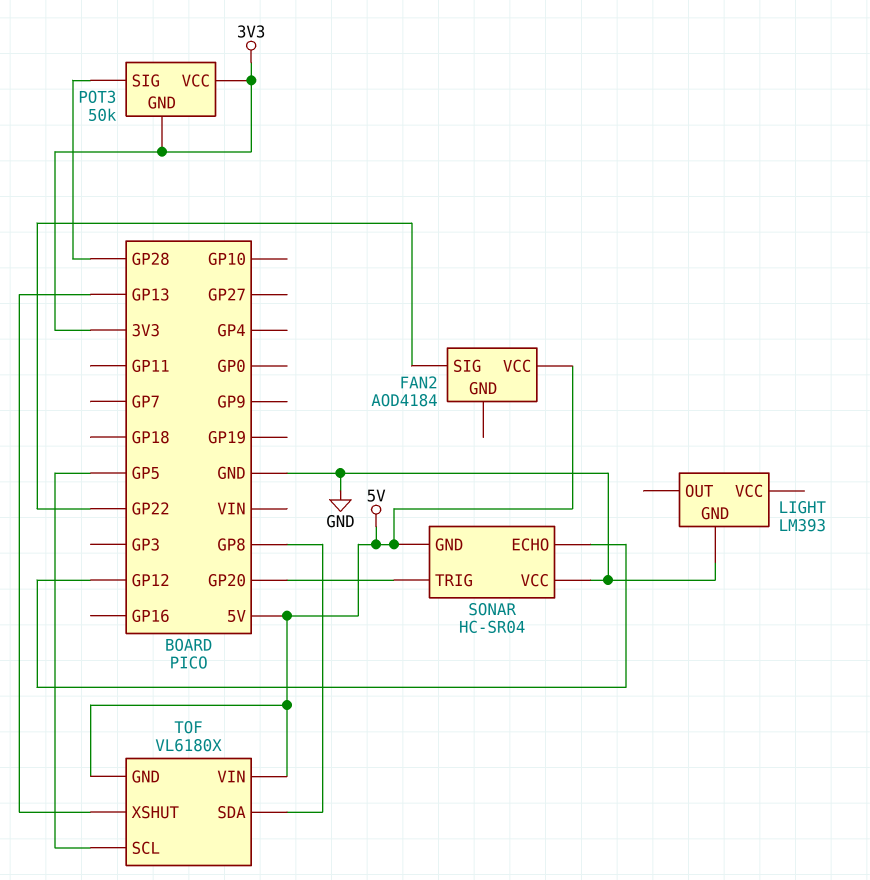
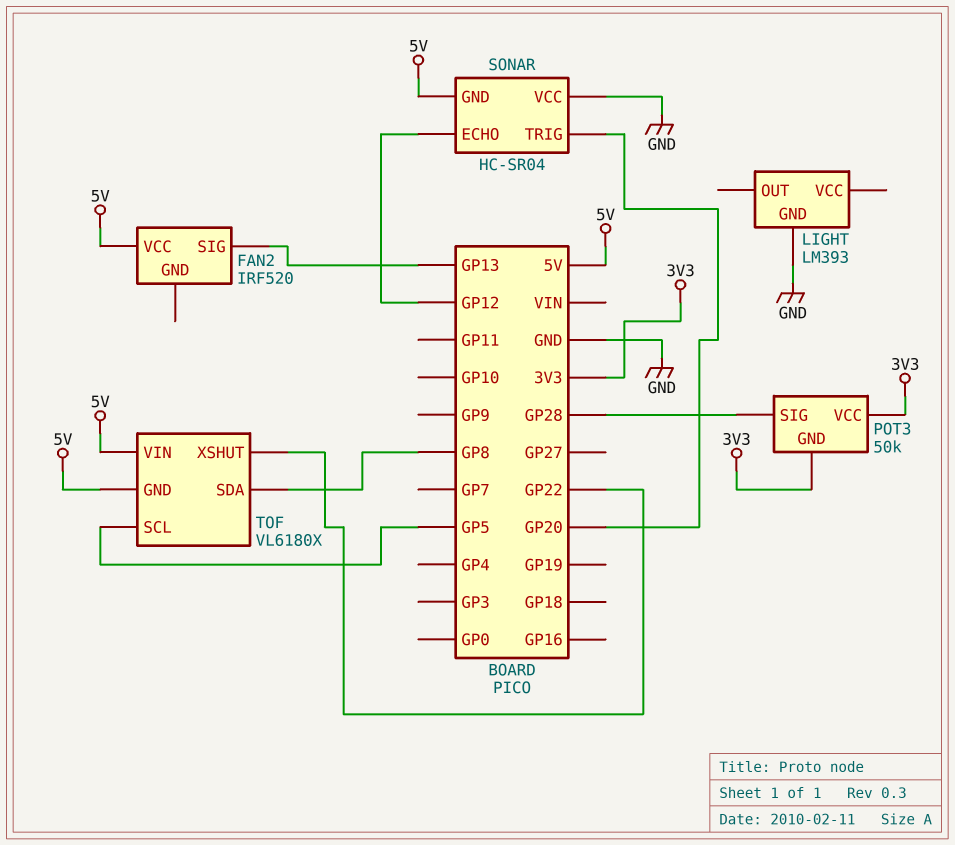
FAN2: AOD4184 -> IRF520
FAN2 pin SIG: GP22 -> GP13
TOF pin XSHUT: GP13 -> GP22

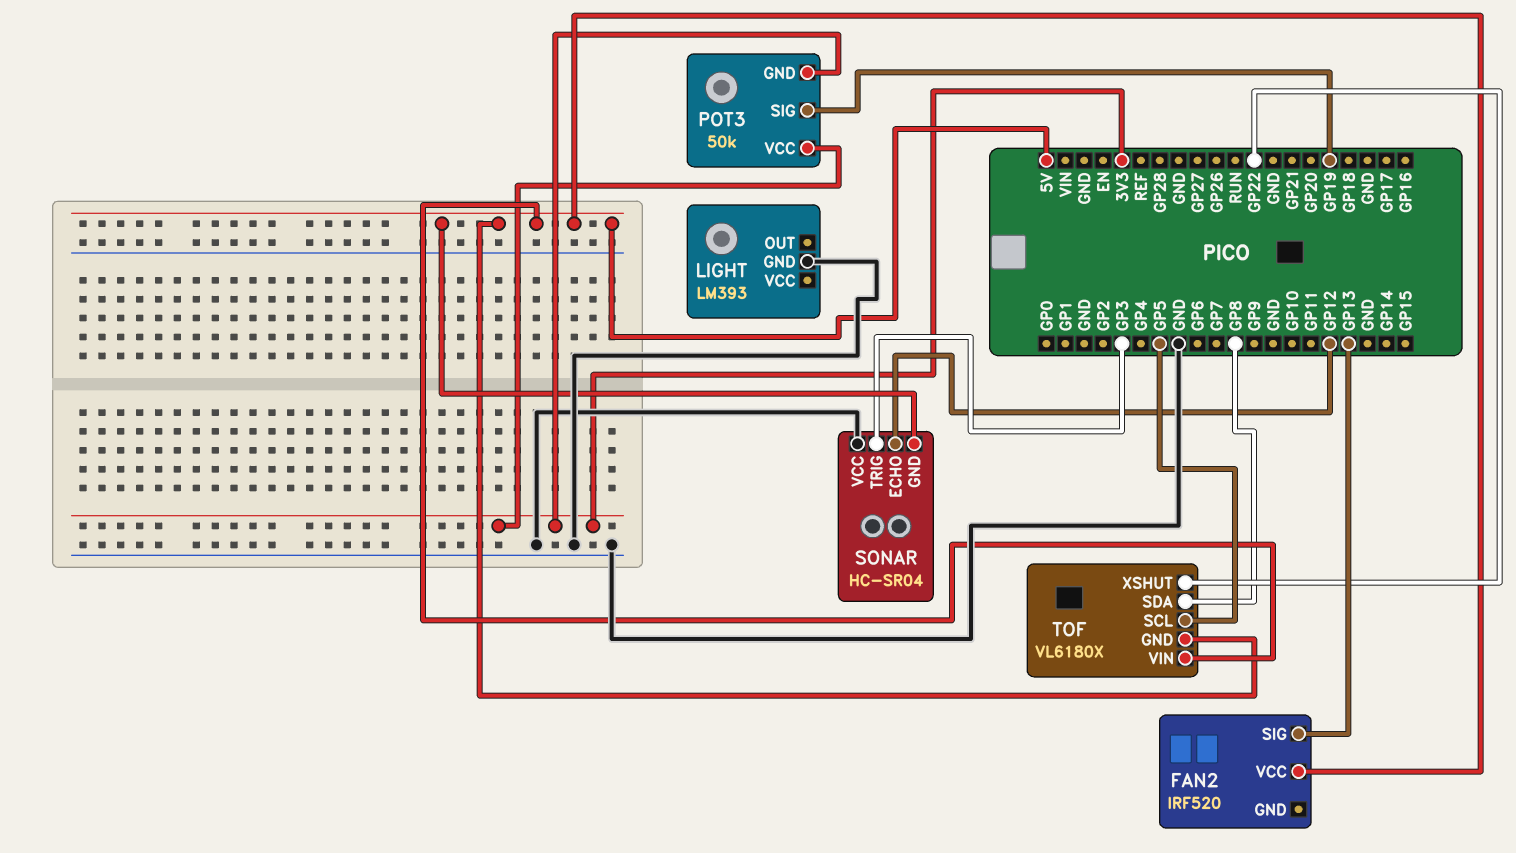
POT3 pin SIG: GP28 -> GP19
SONAR pin TRIG: GP20 -> GP3

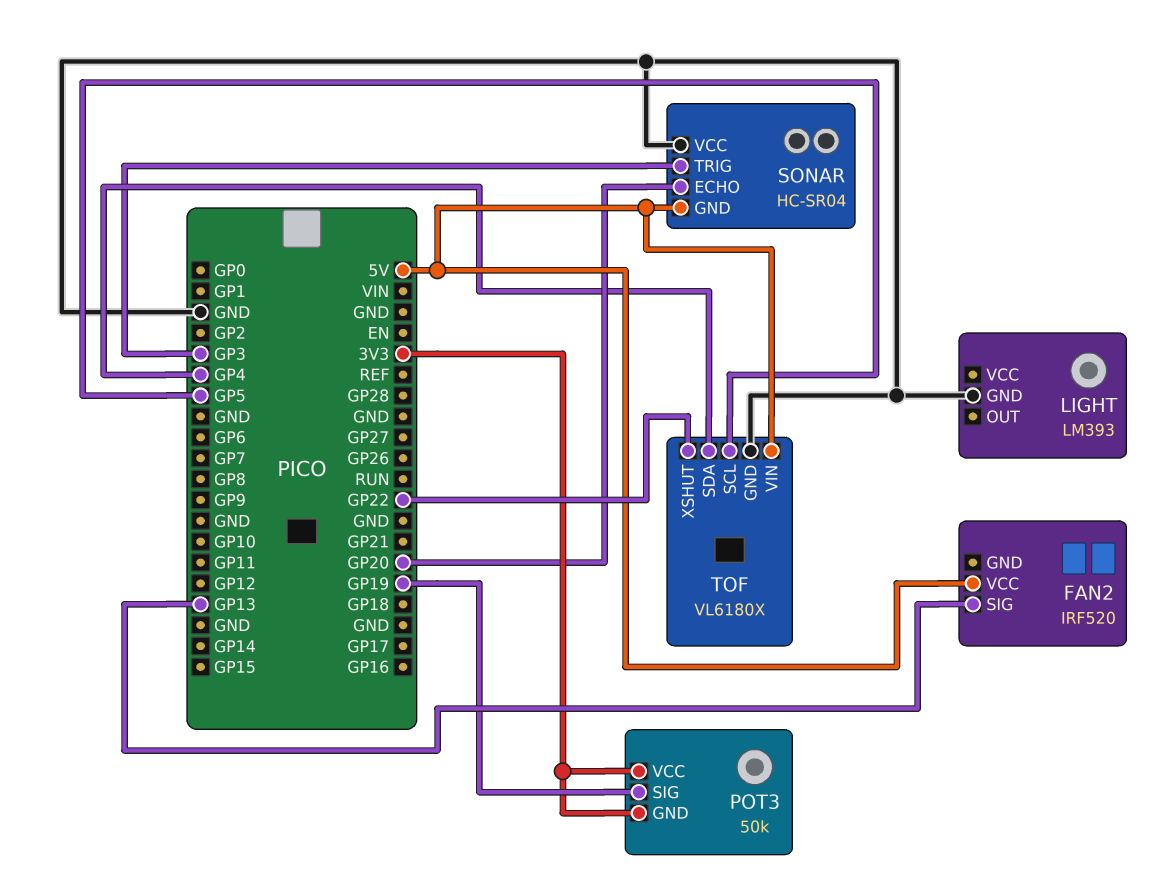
SONAR pin ECHO: GP12 -> GP20
TOF pin GND: 5V -> GND
TOF pin SDA: GP8 -> GP4

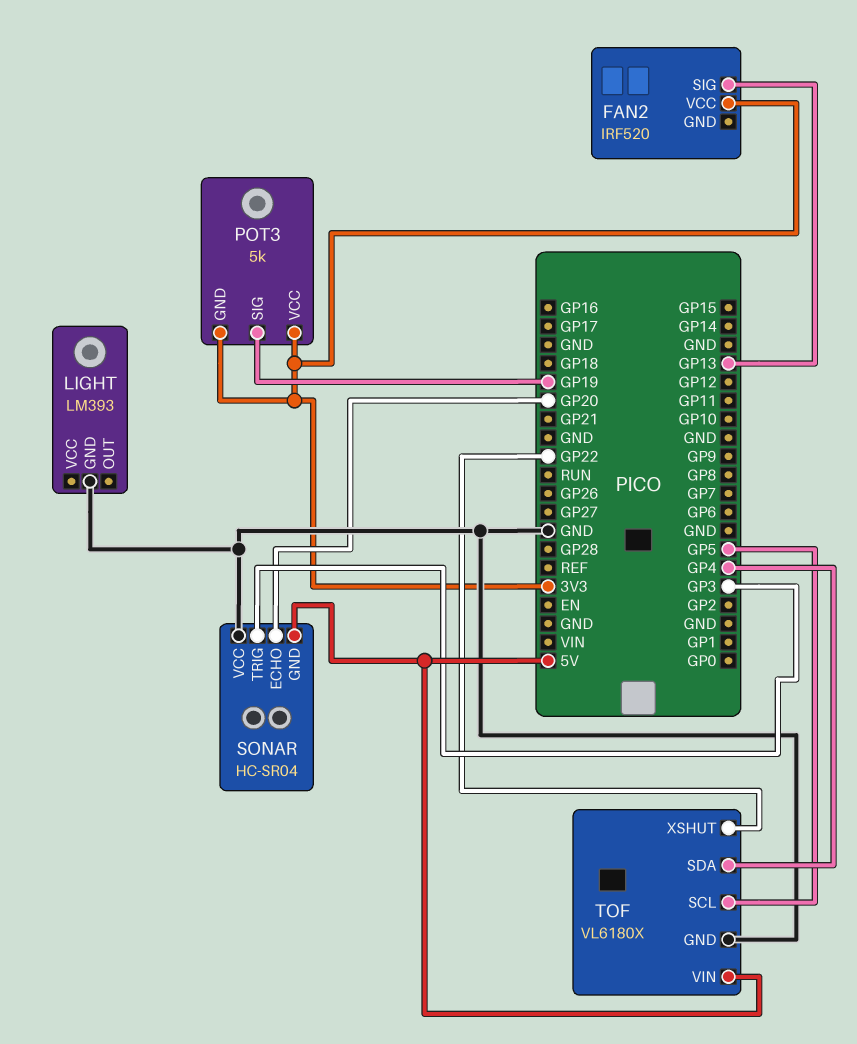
FAN2 pin VCC: 5V -> 3V3
POT3: 50k -> 5k

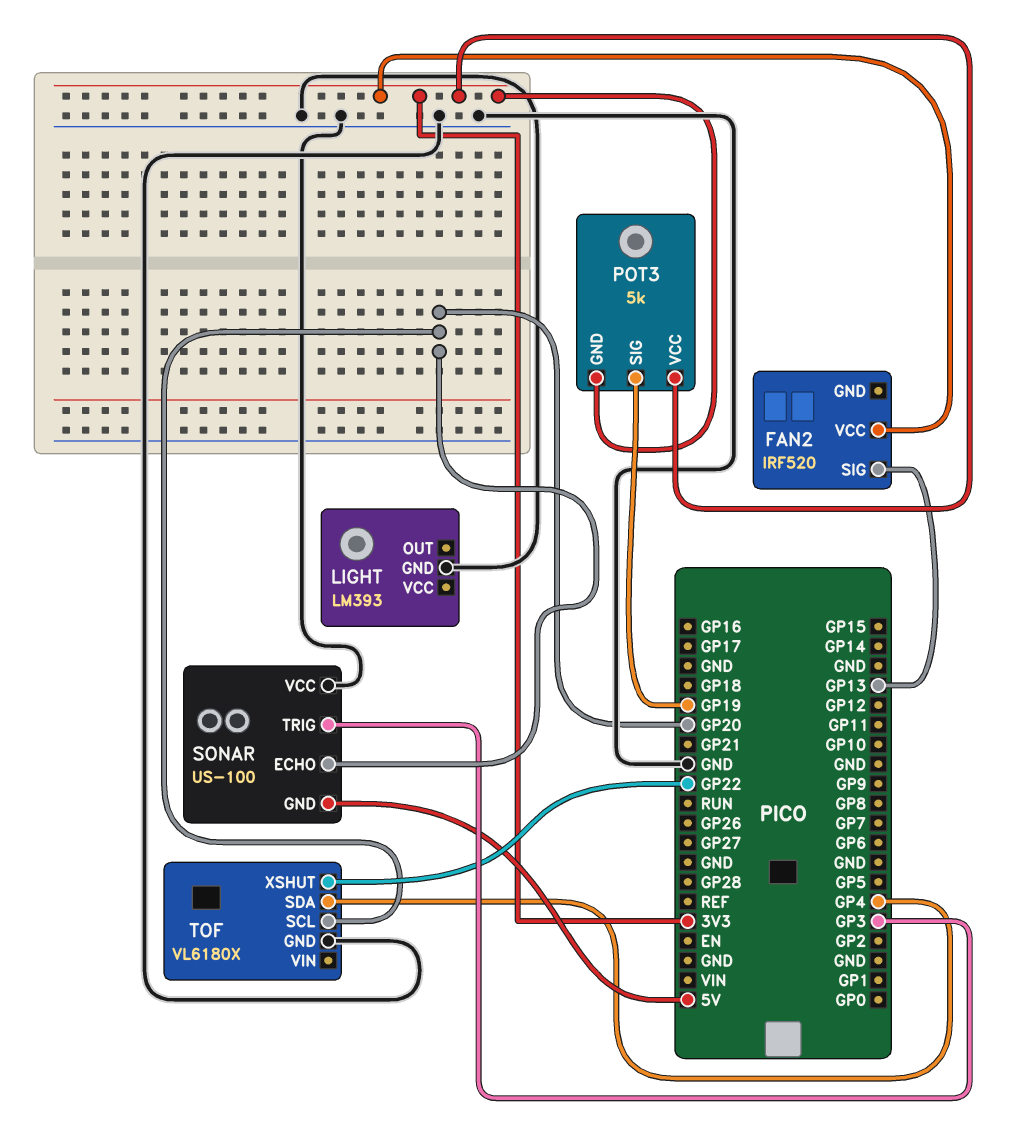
SONAR: HC-SR04 -> US-100
TOF pin SCL: GP5 -> GP20
TOF pin VIN: 5V -> none

